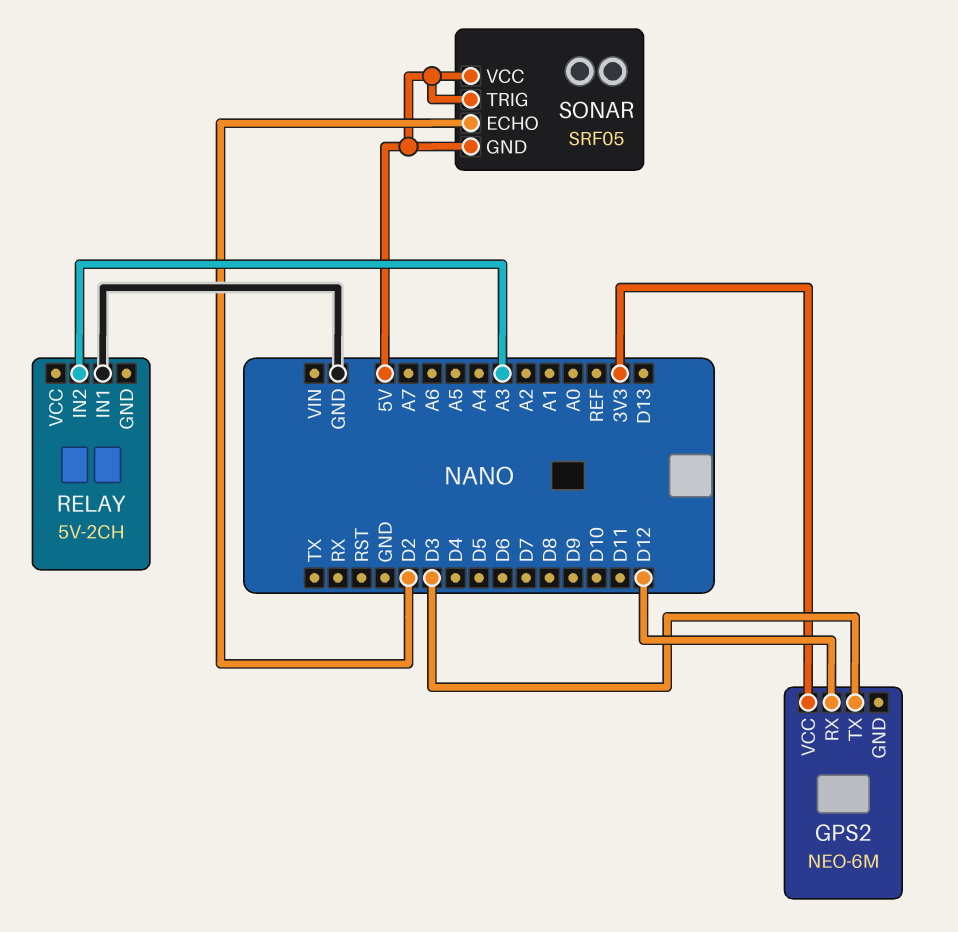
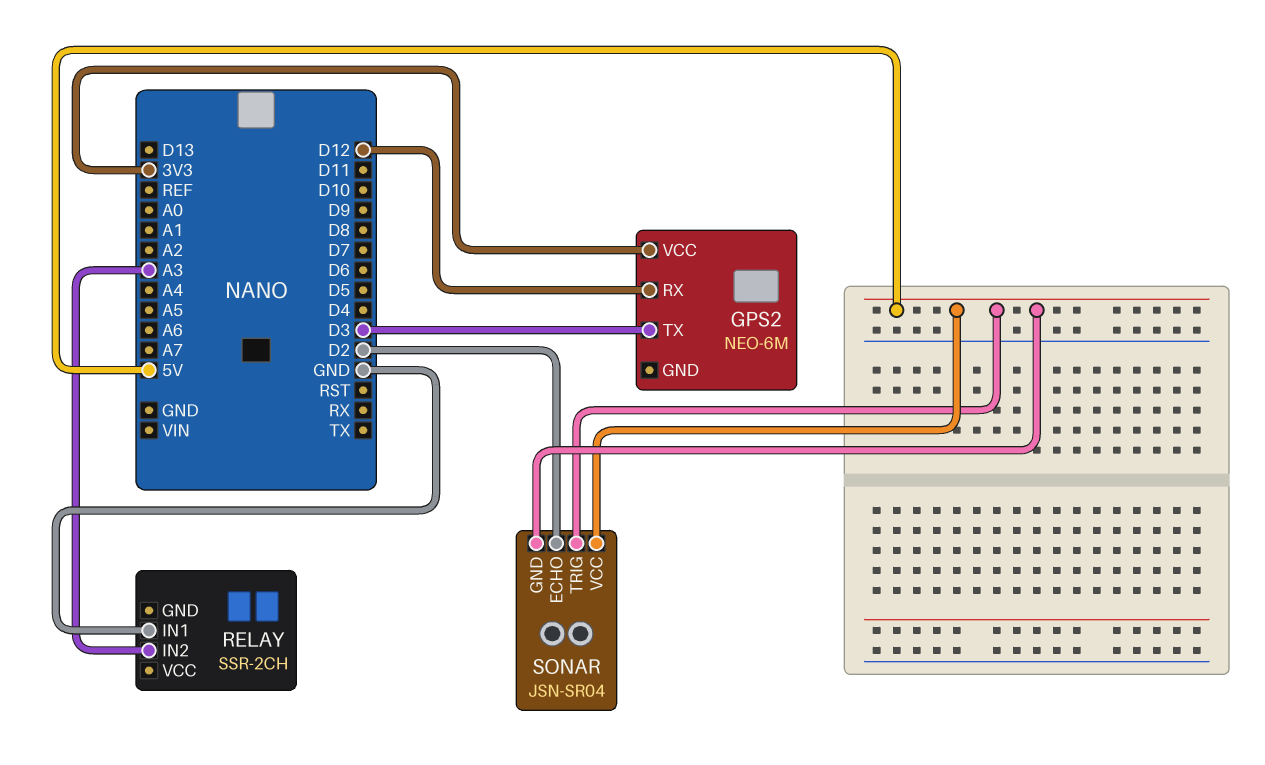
RELAY: 5V-2CH -> SSR-2CH
SONAR: SRF05 -> JSN-SR04

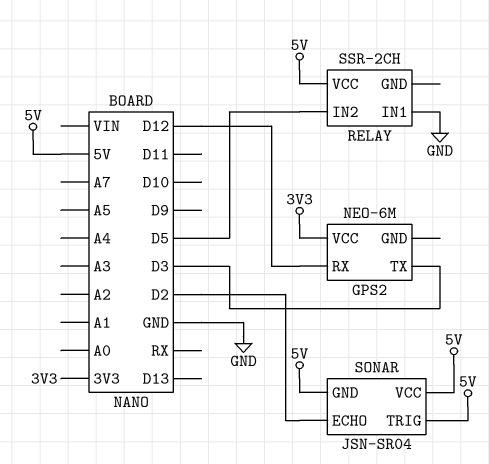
RELAY pin IN2: A3 -> D5
RELAY pin VCC: none -> 5V

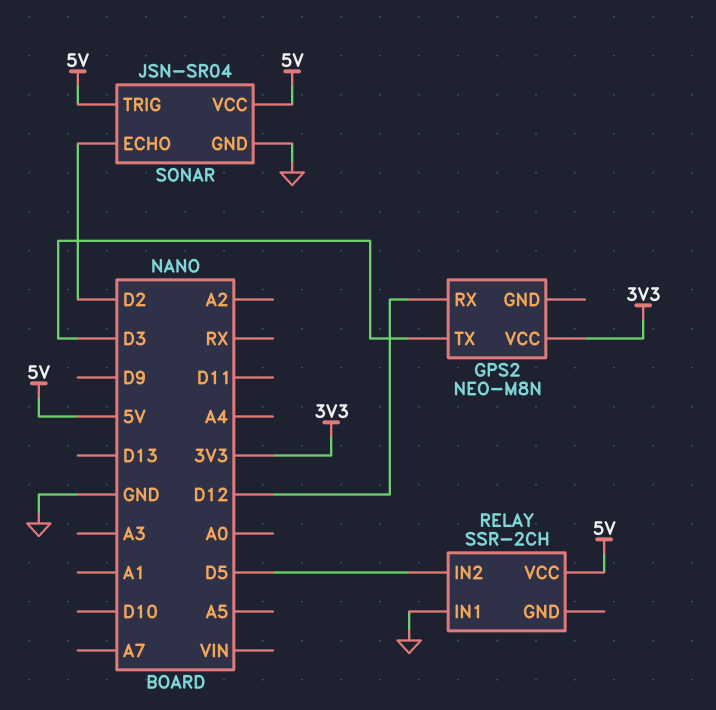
GPS2: NEO-6M -> NEO-M8N
SONAR pin GND: 5V -> GND

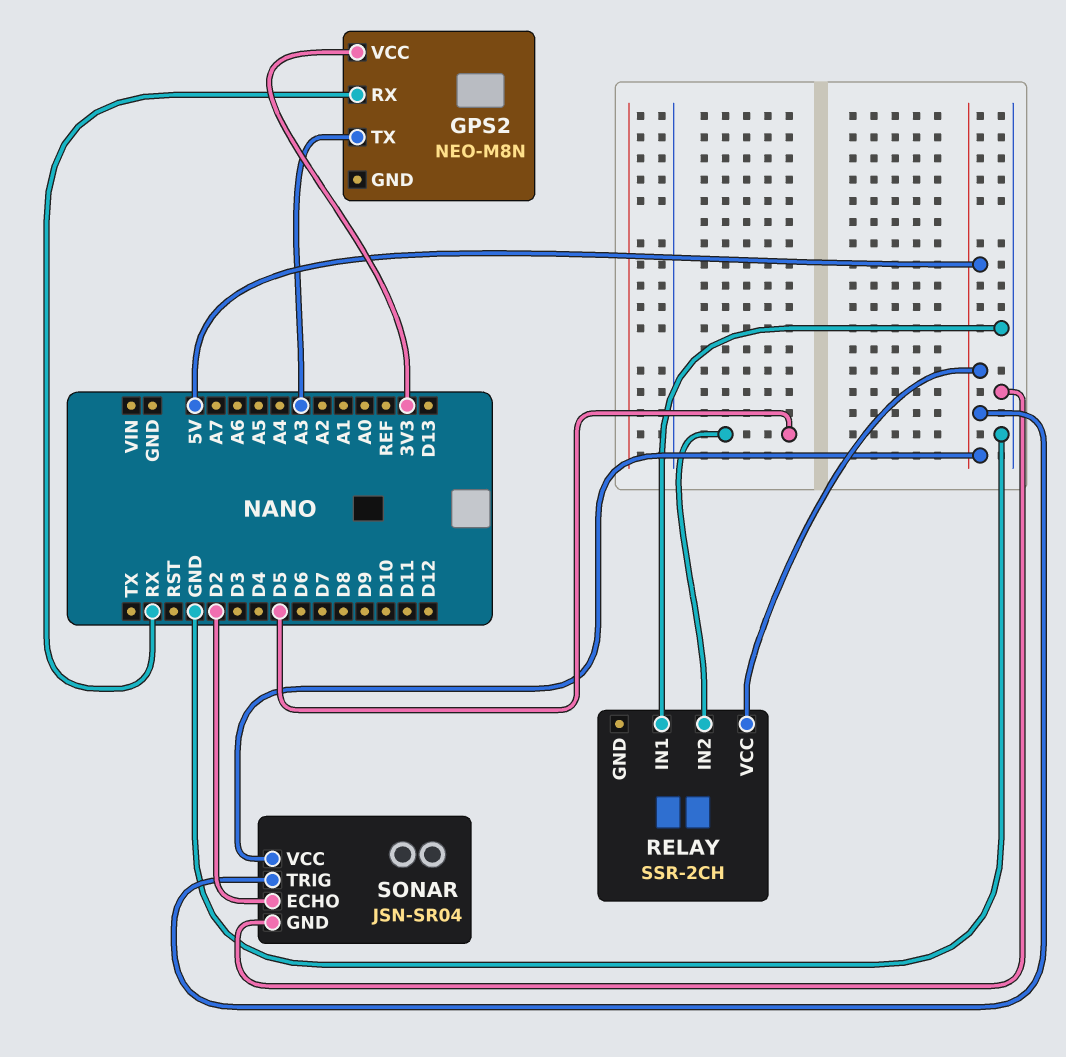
GPS2 pin RX: D12 -> RX
GPS2 pin TX: D3 -> A3

